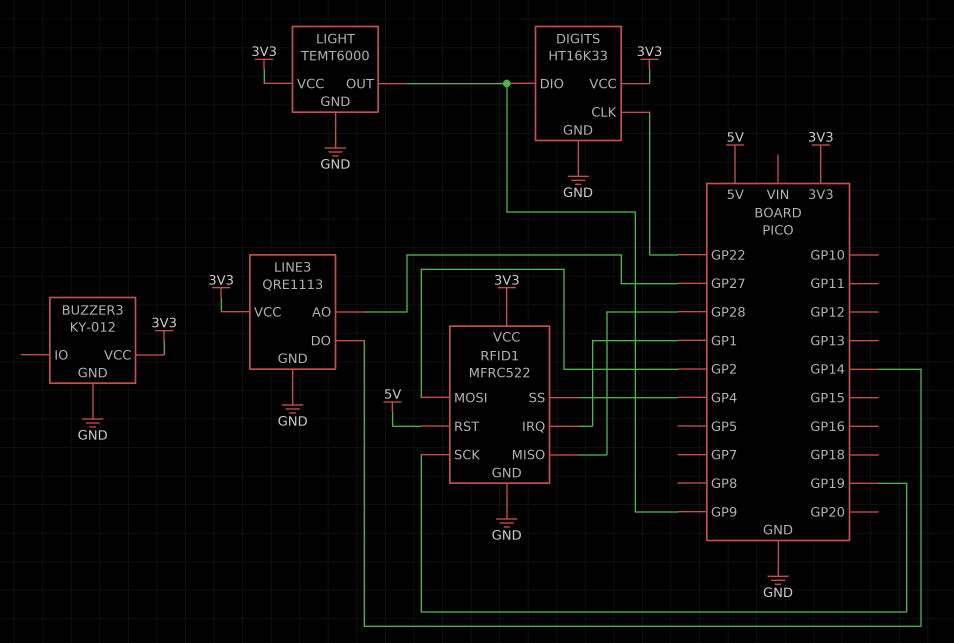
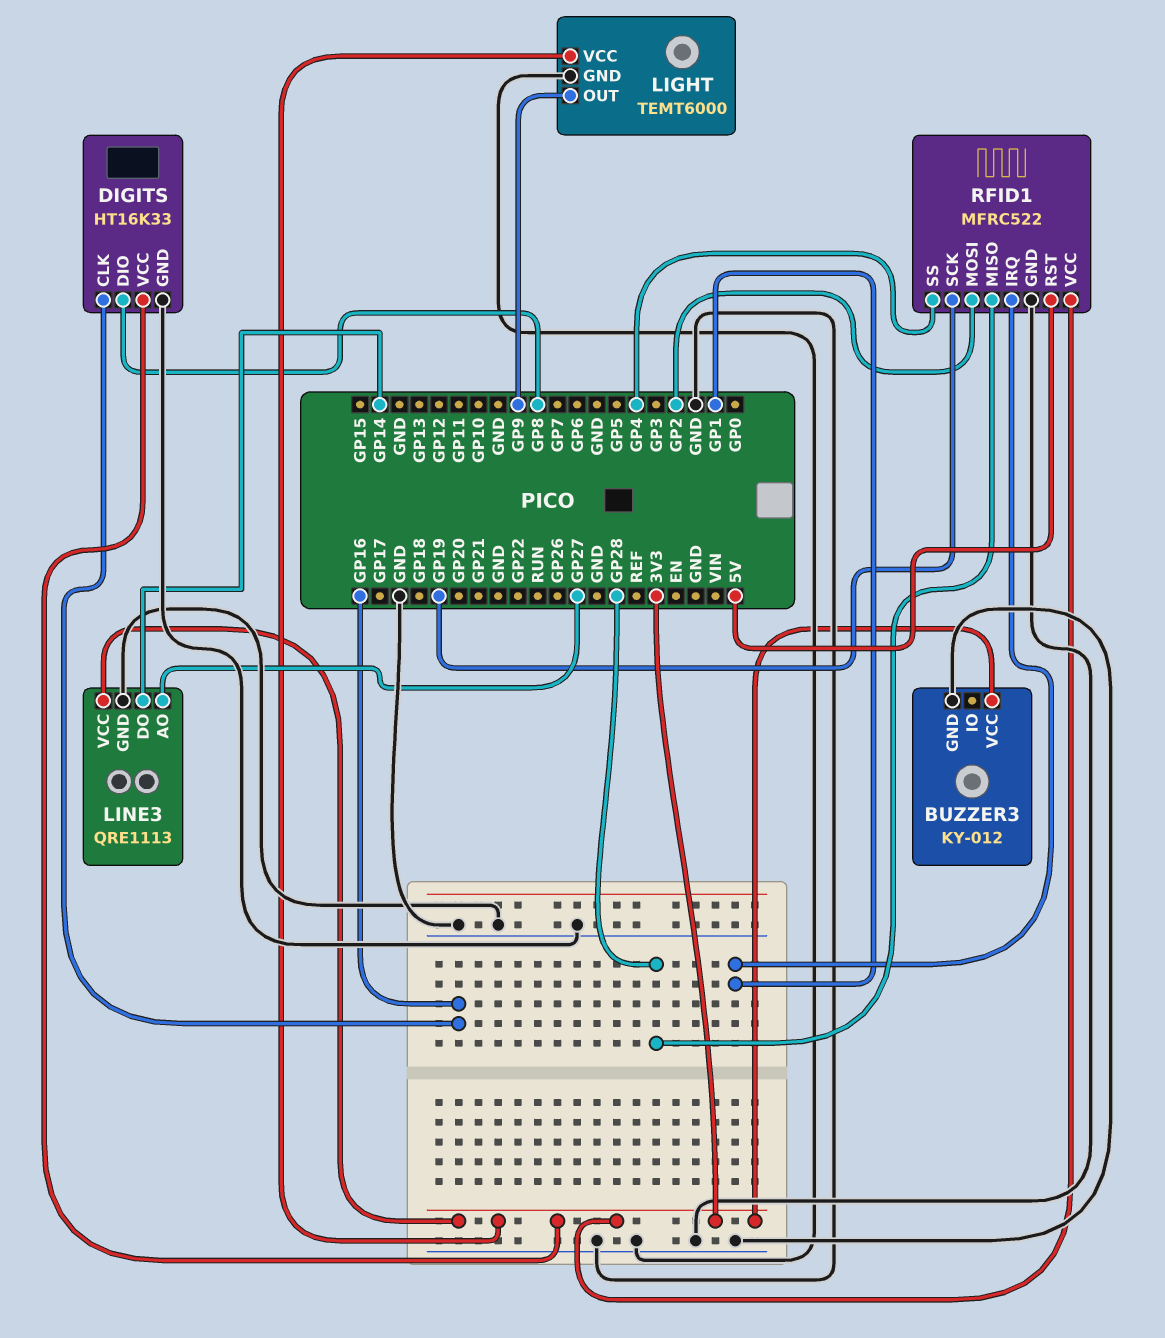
DIGITS pin CLK: GP22 -> GP16
DIGITS pin DIO: GP9 -> GP8

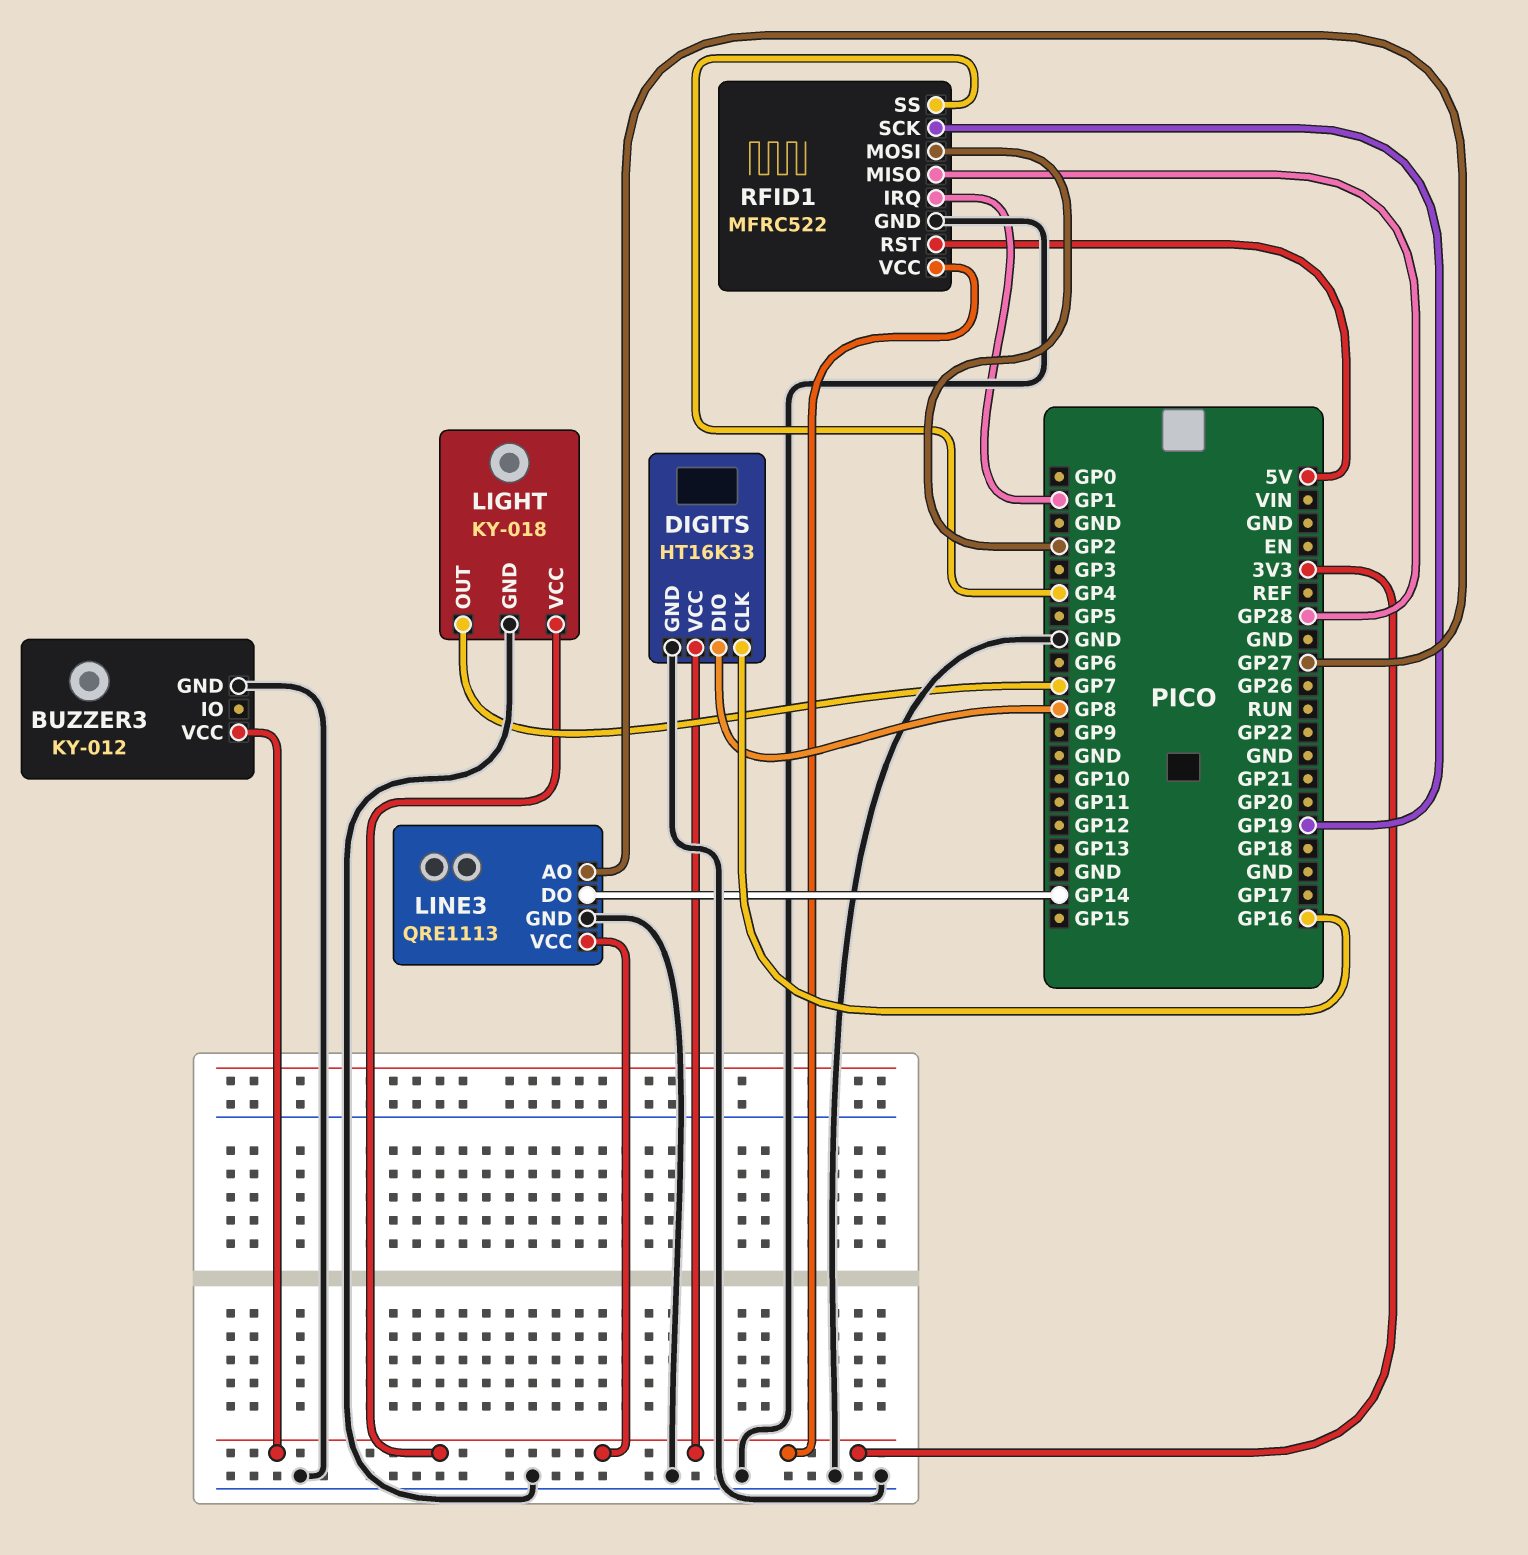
LIGHT: TEMT6000 -> KY-018
LIGHT pin OUT: GP9 -> GP7

